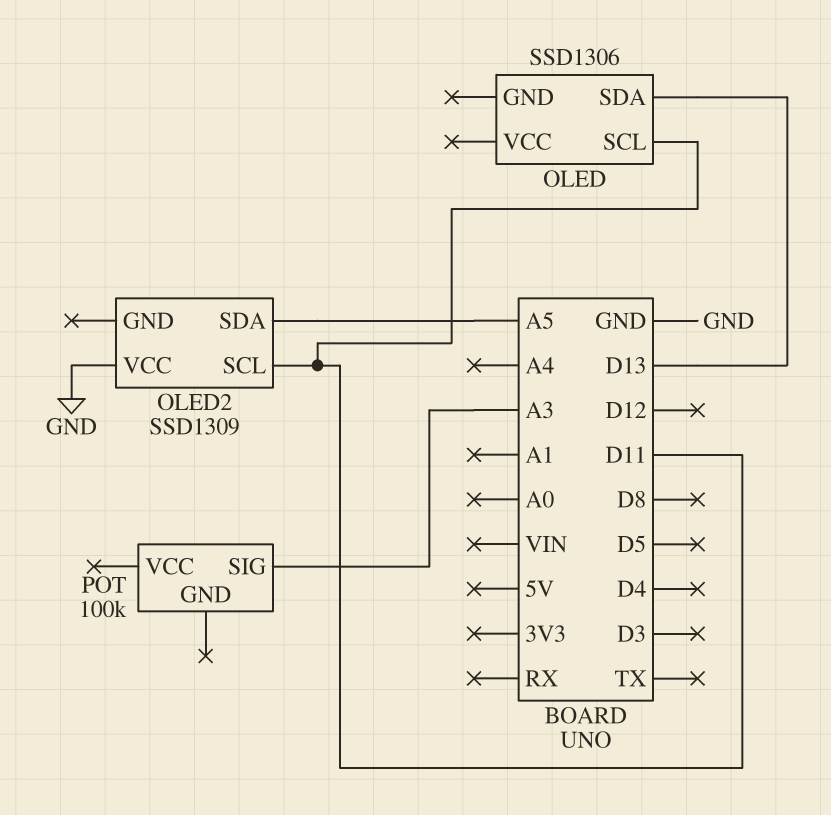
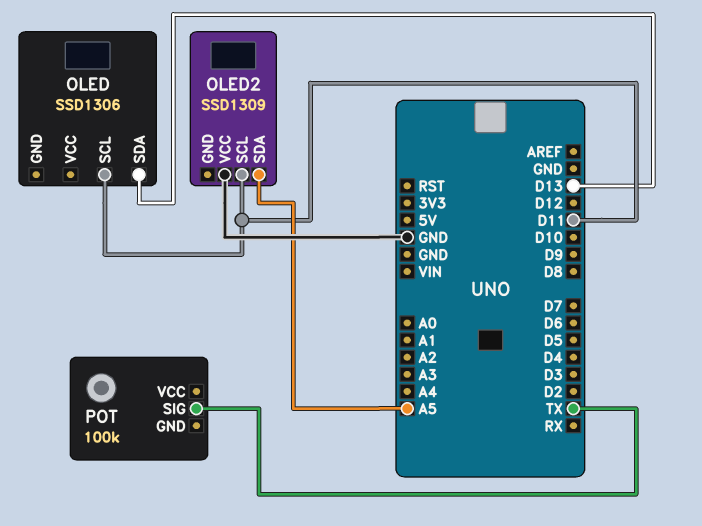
POT pin SIG: A3 -> TX

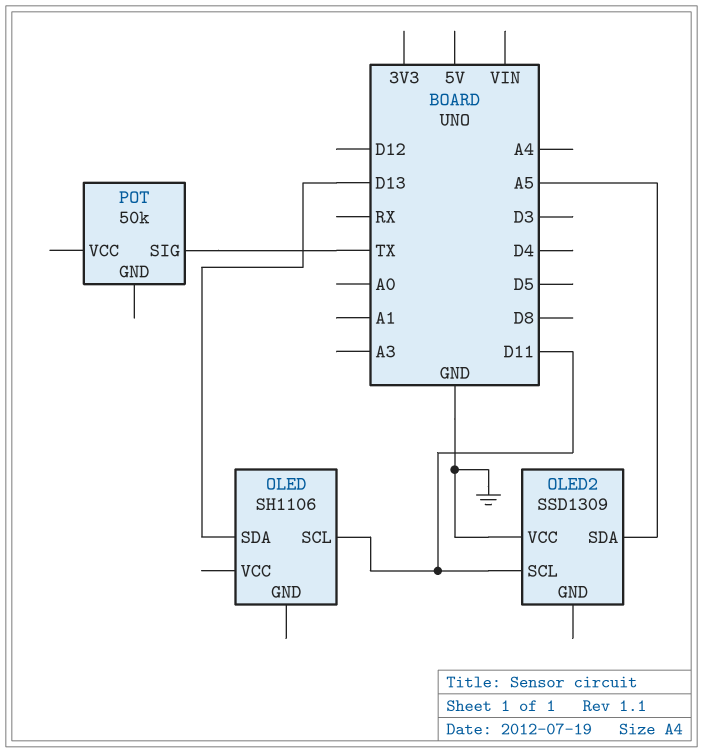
OLED: SSD1306 -> SH1106
POT: 100k -> 50k

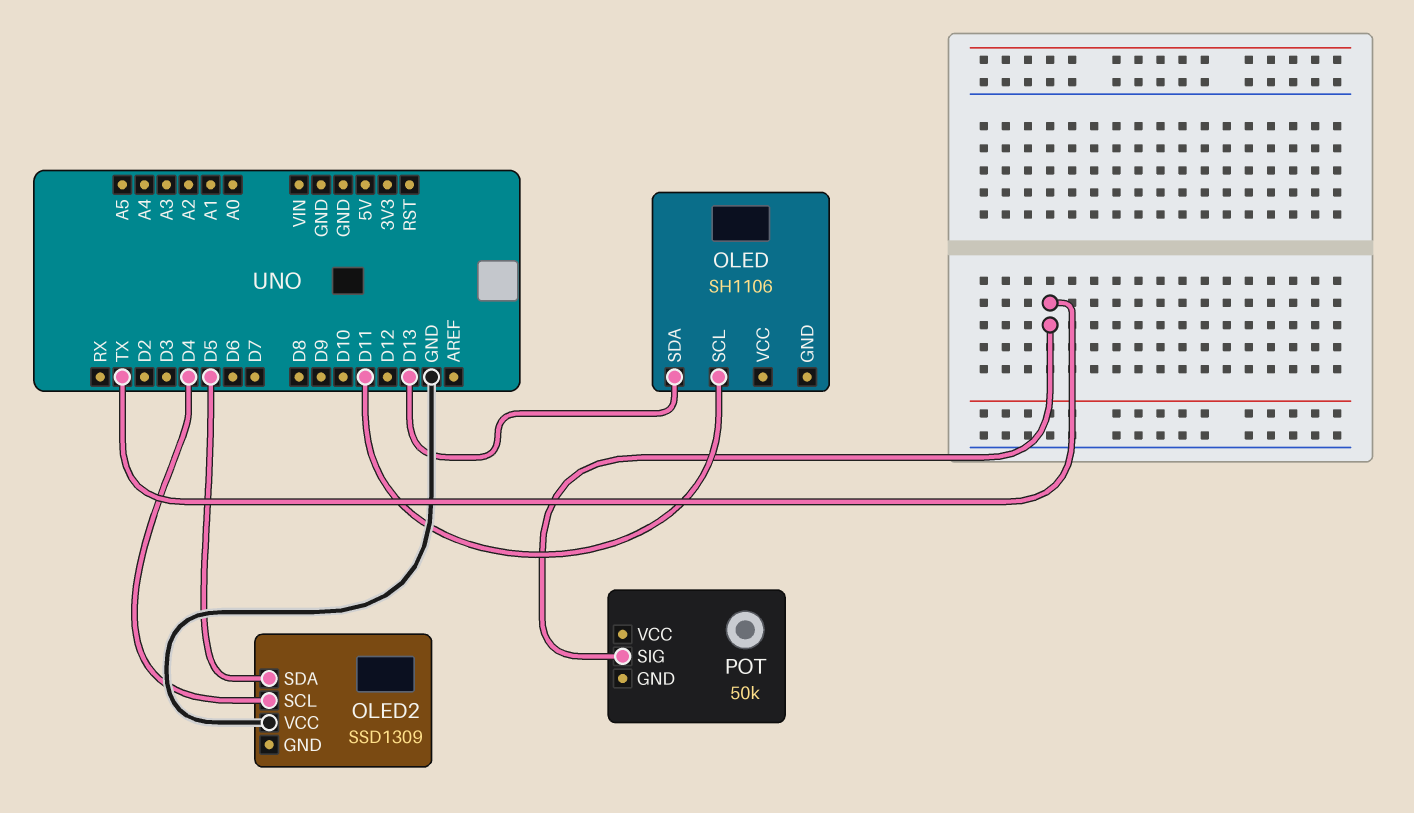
OLED2 pin SCL: D11 -> D4
OLED2 pin SDA: A5 -> D5

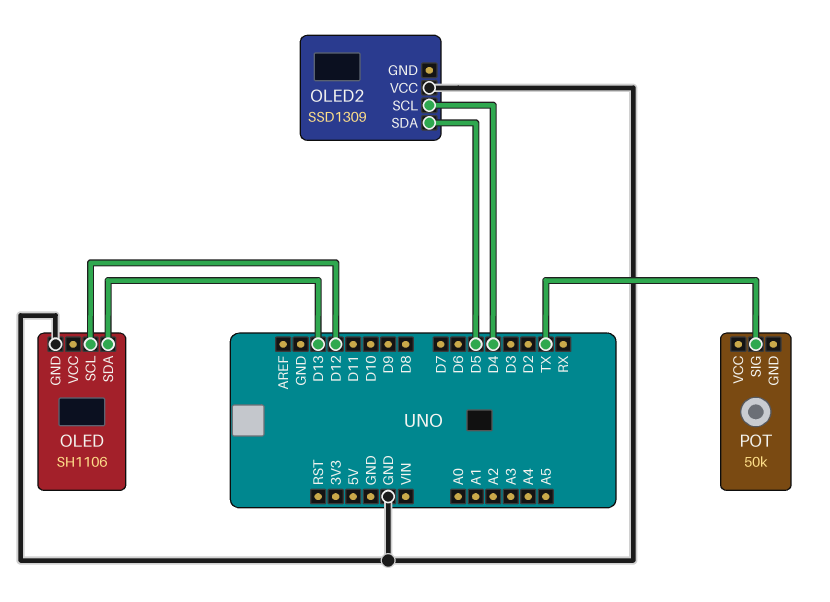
OLED pin GND: none -> GND
OLED pin SCL: D11 -> D12

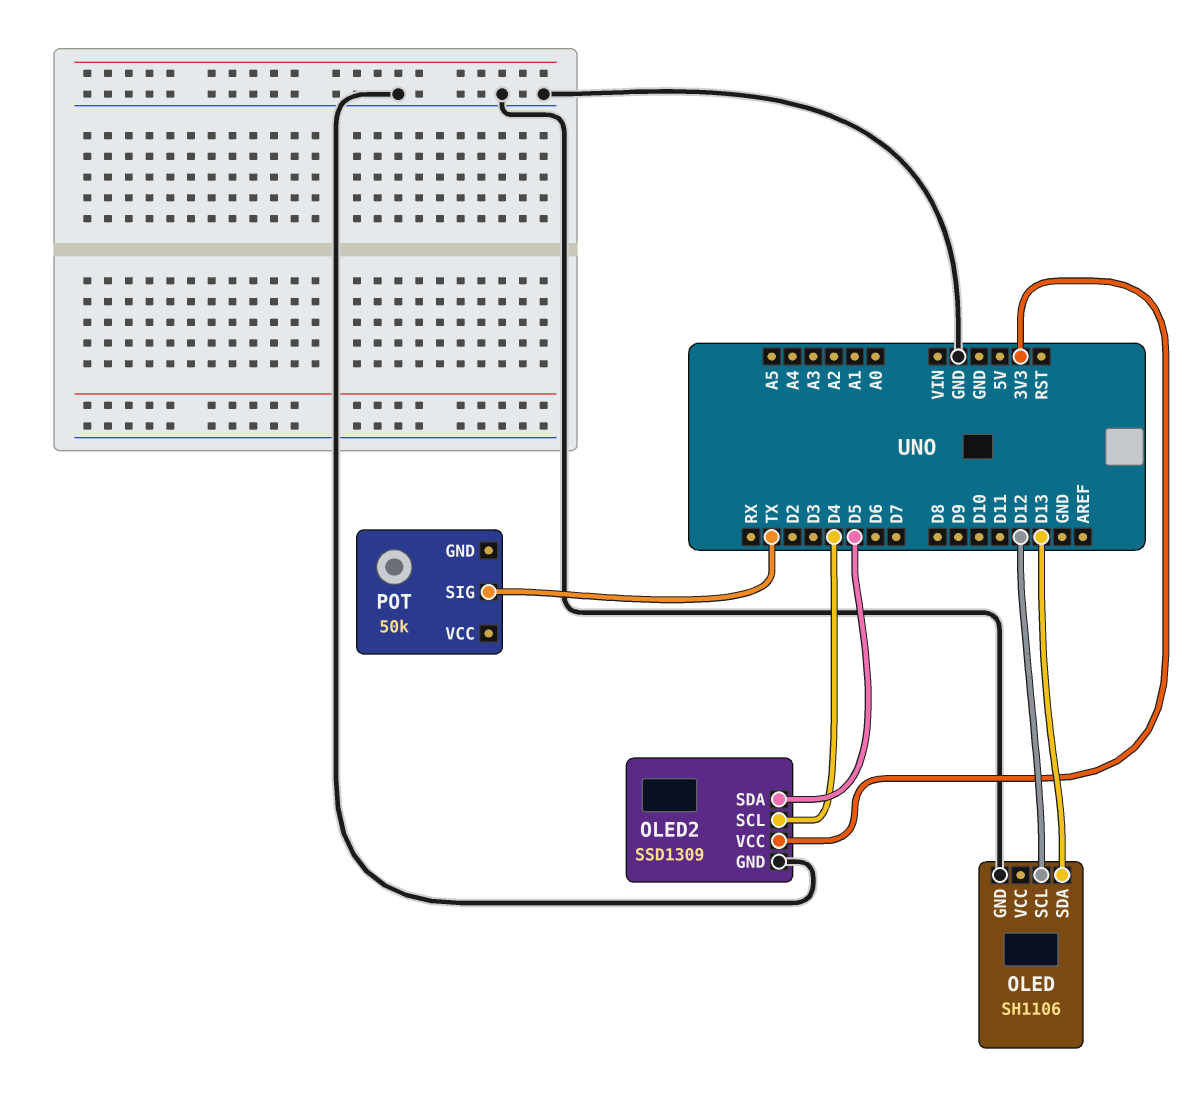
OLED2 pin GND: none -> GND
OLED2 pin VCC: GND -> 3V3

